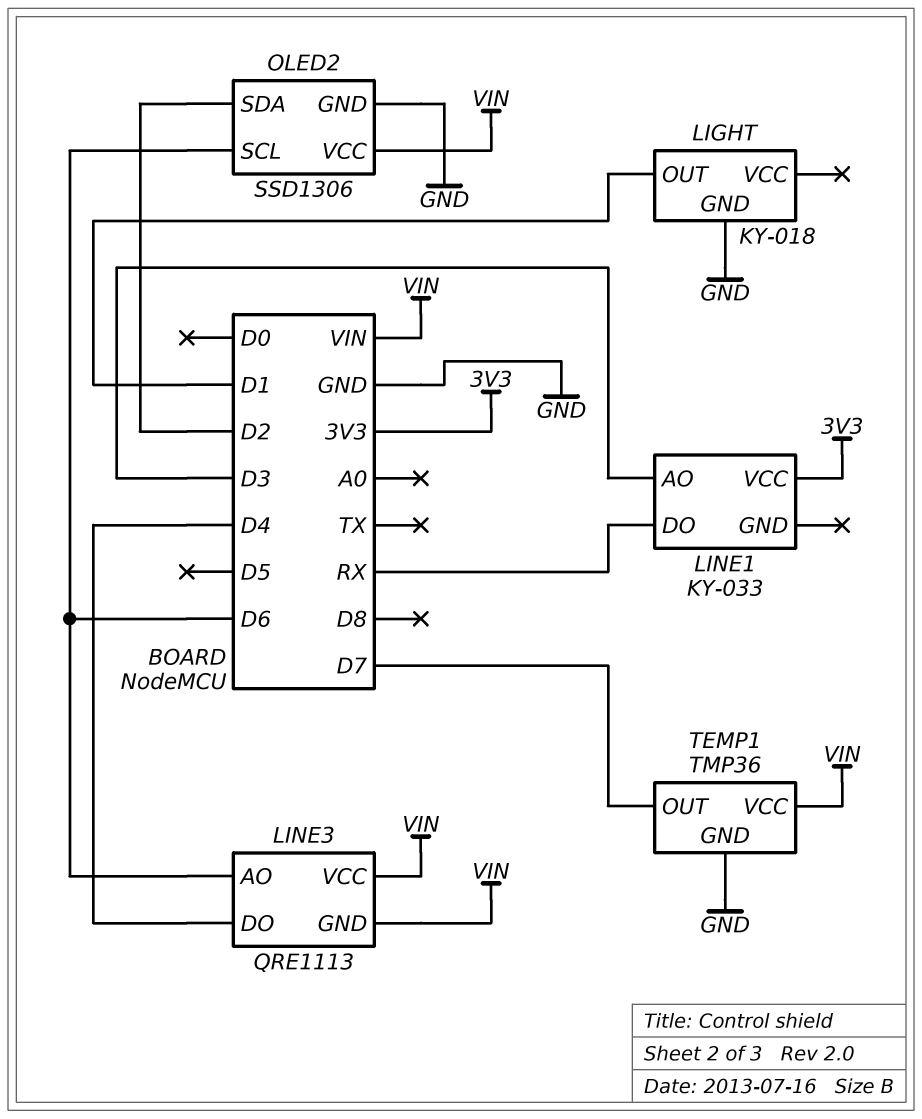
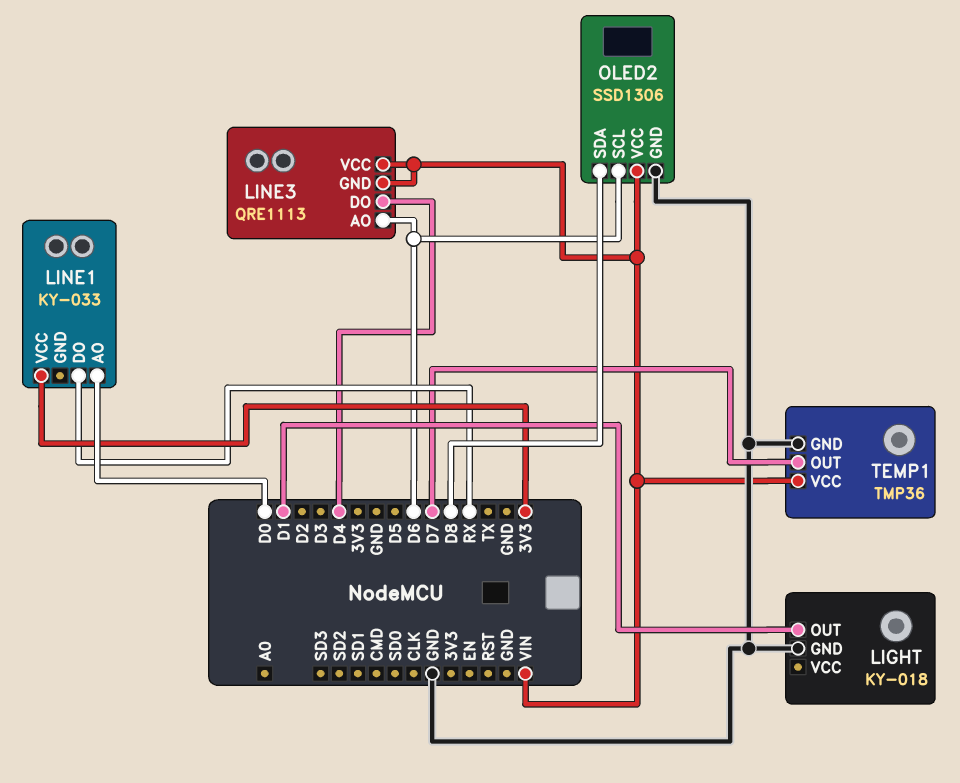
LINE1 pin AO: D3 -> D0
OLED2 pin SDA: D2 -> D8

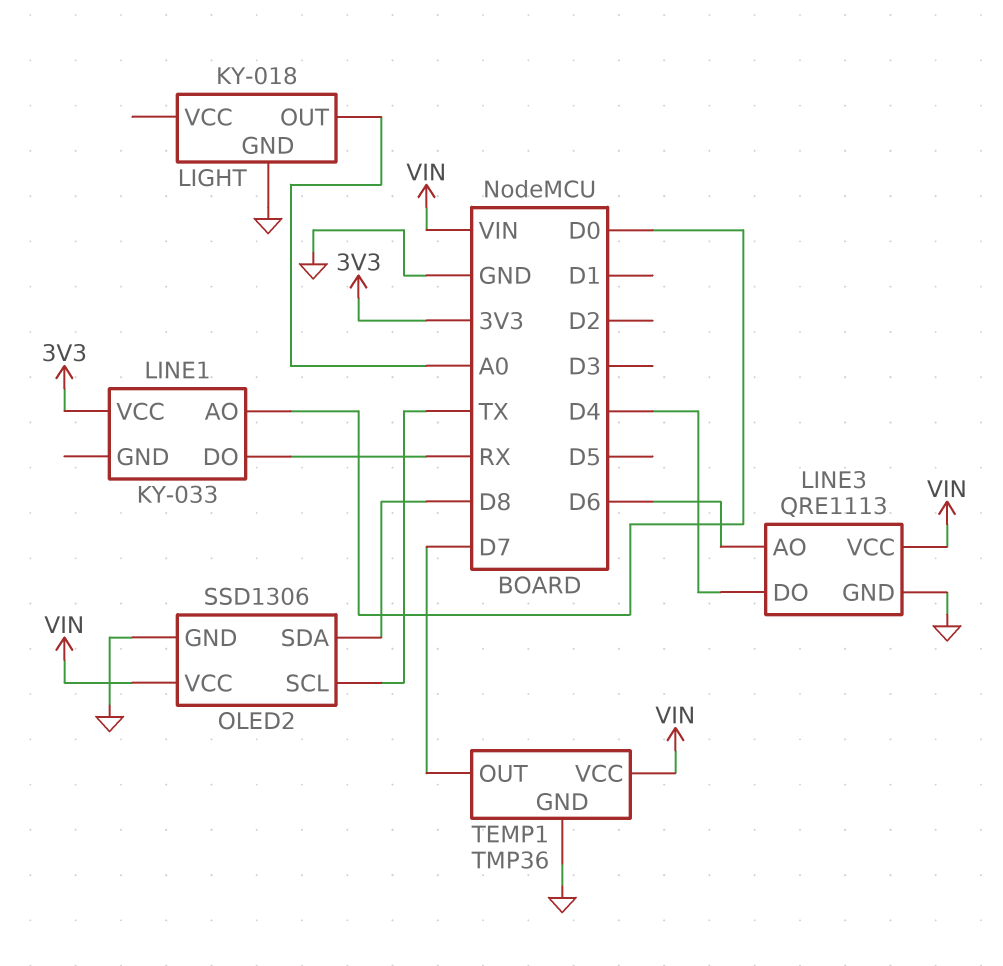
LIGHT pin OUT: D1 -> A0
LINE3 pin GND: VIN -> GND
OLED2 pin SCL: D6 -> TX

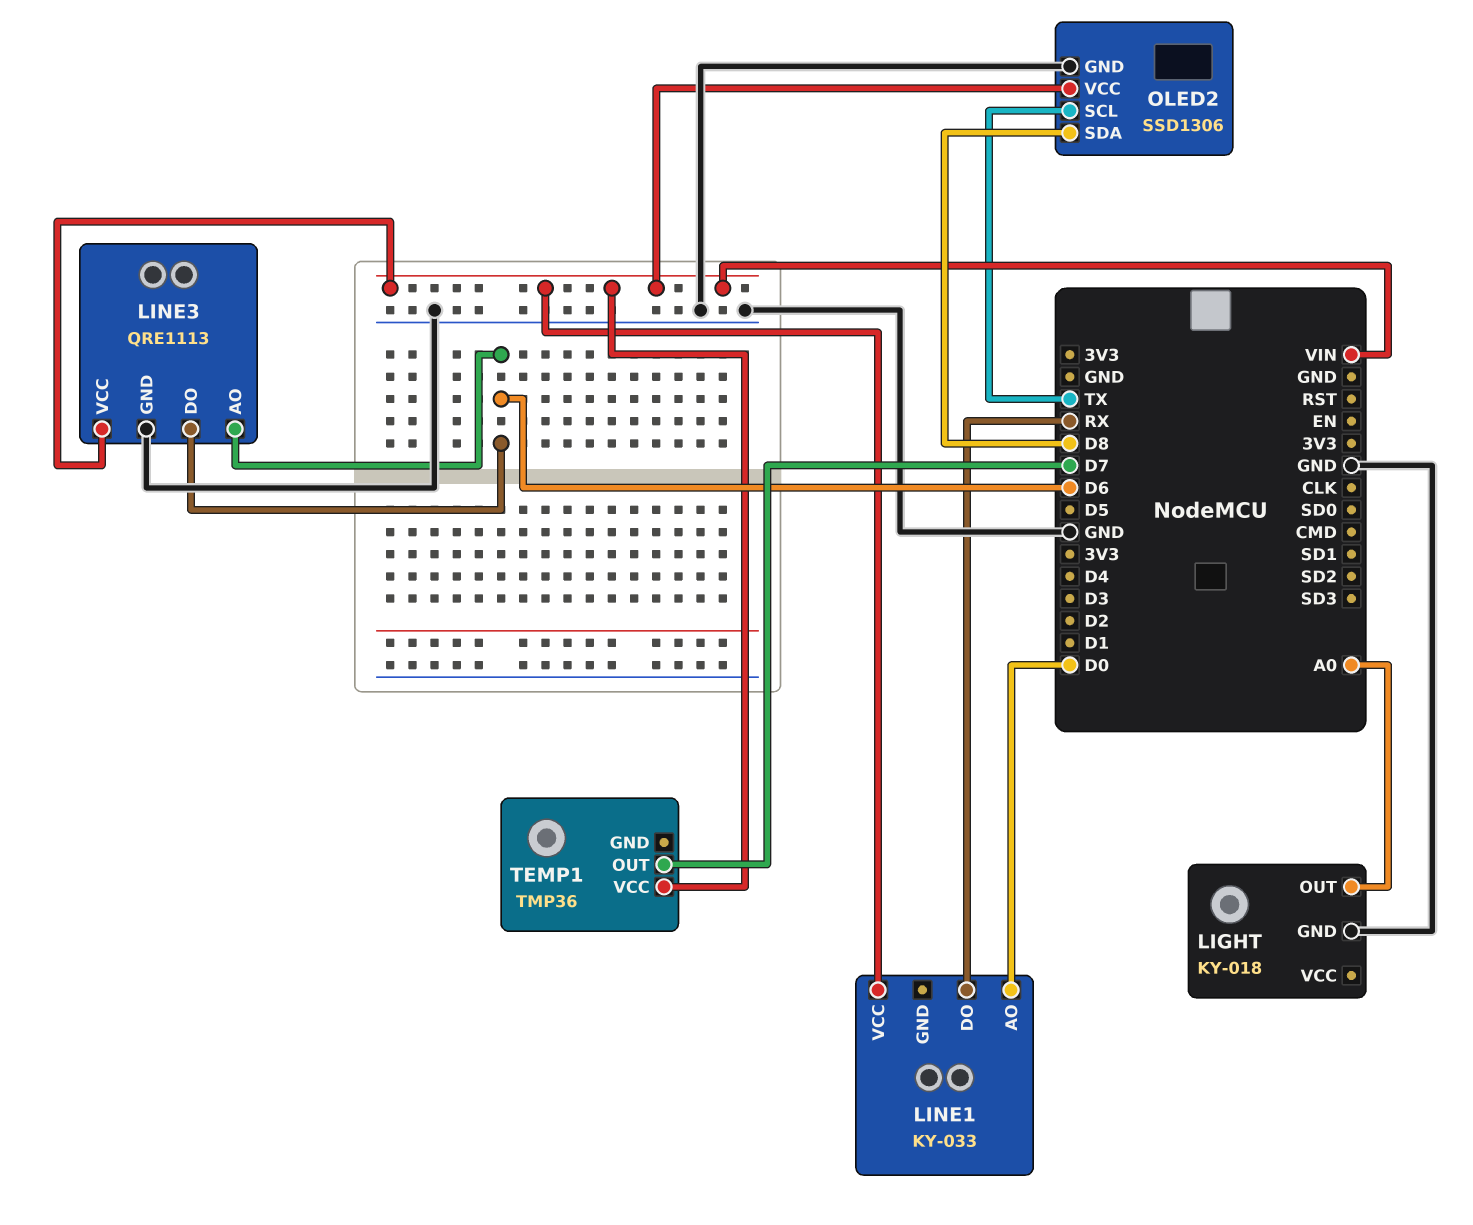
LINE1 pin VCC: 3V3 -> VIN
LINE3 pin DO: D4 -> D6
TEMP1 pin GND: GND -> none

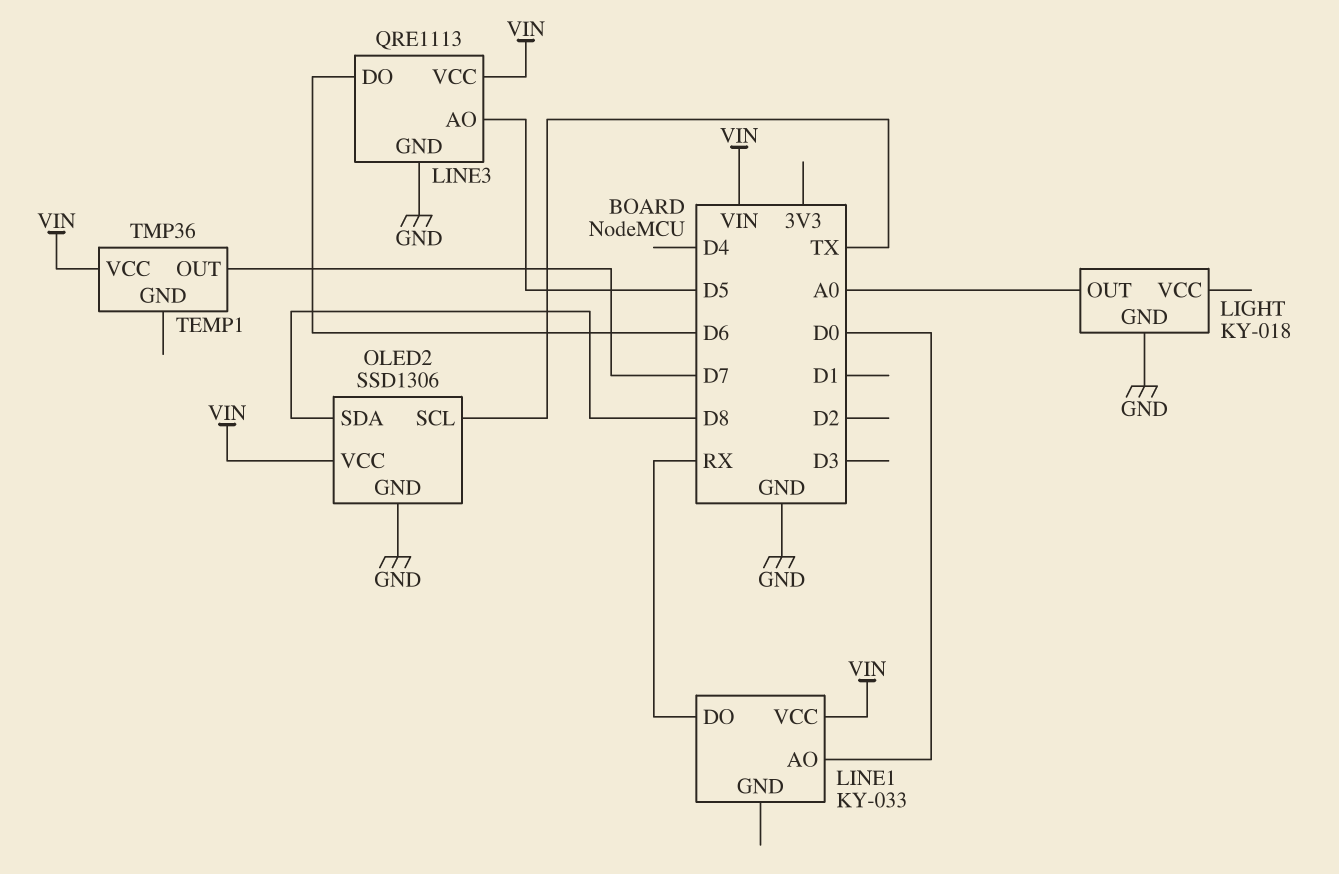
LINE3 pin AO: D6 -> D5

